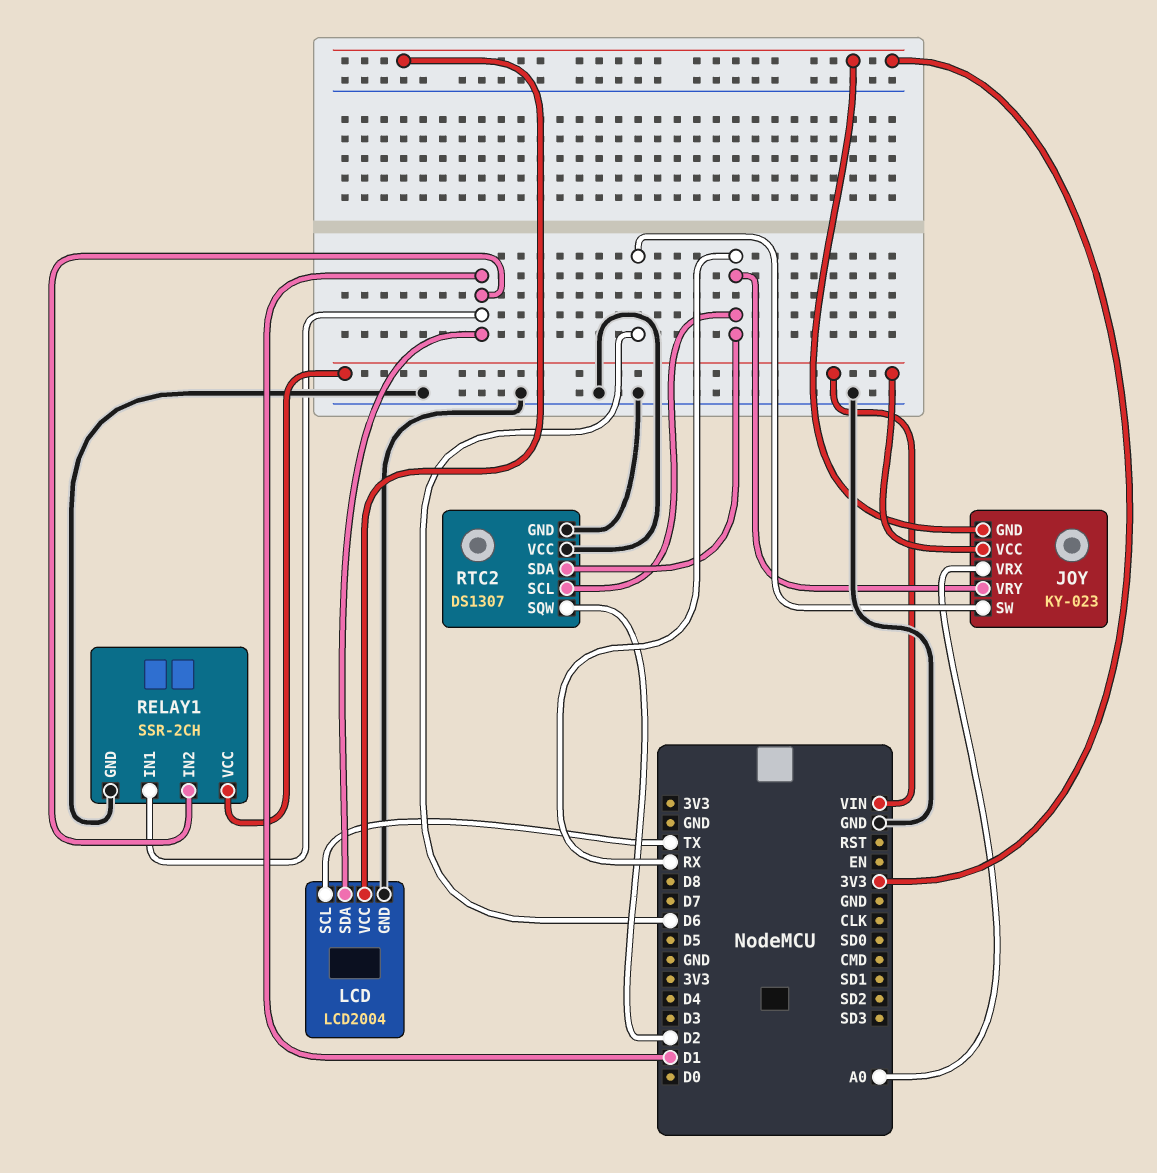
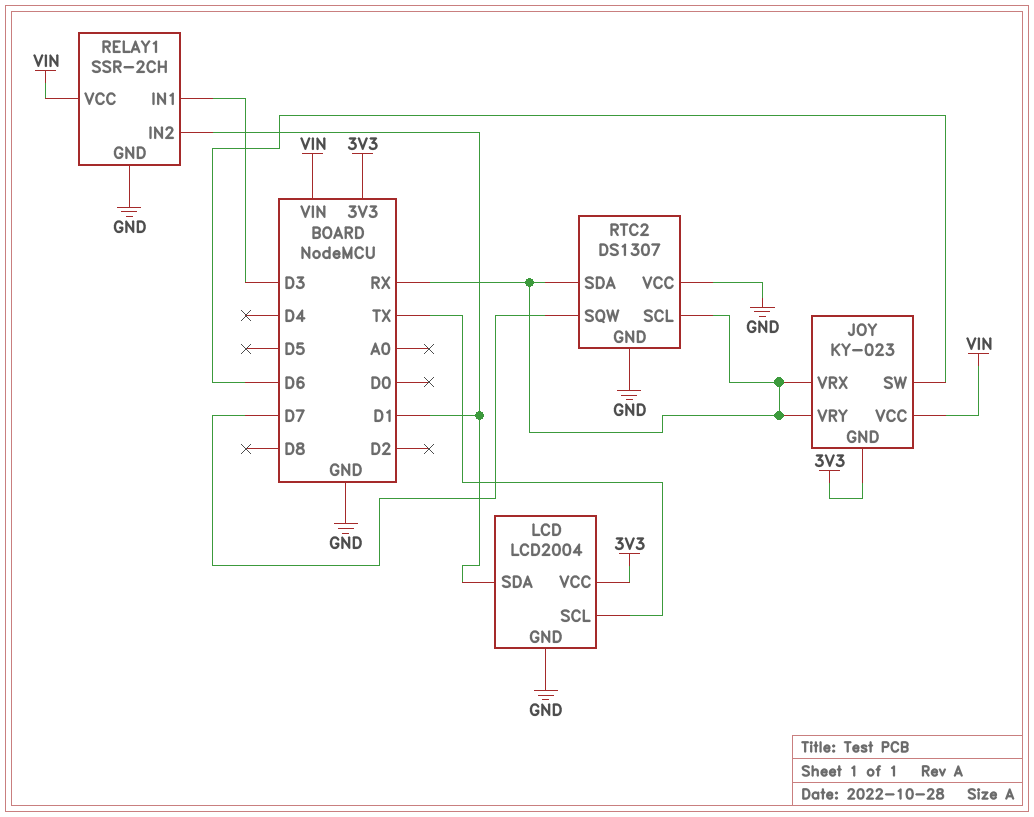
JOY pin VRX: A0 -> RX
RELAY1 pin IN1: D1 -> D3
RTC2 pin SQW: D2 -> D7

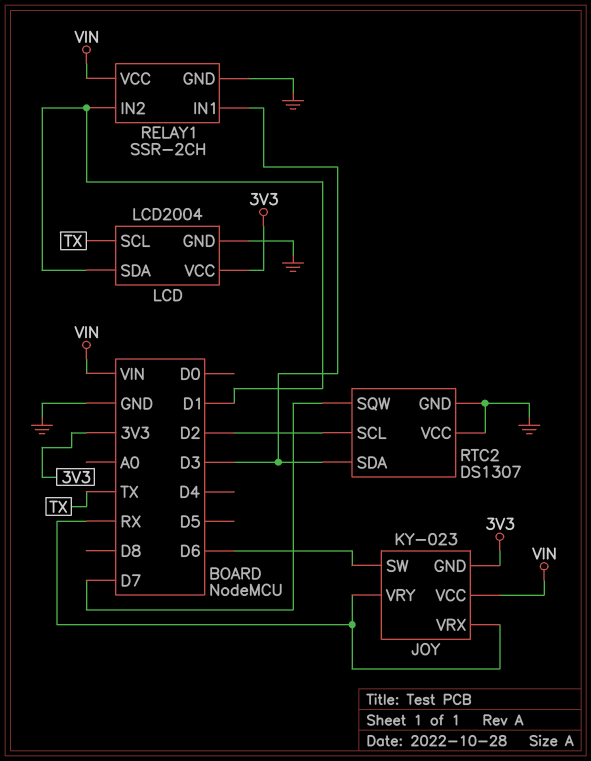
RTC2 pin SCL: RX -> D2
RTC2 pin SDA: RX -> D3

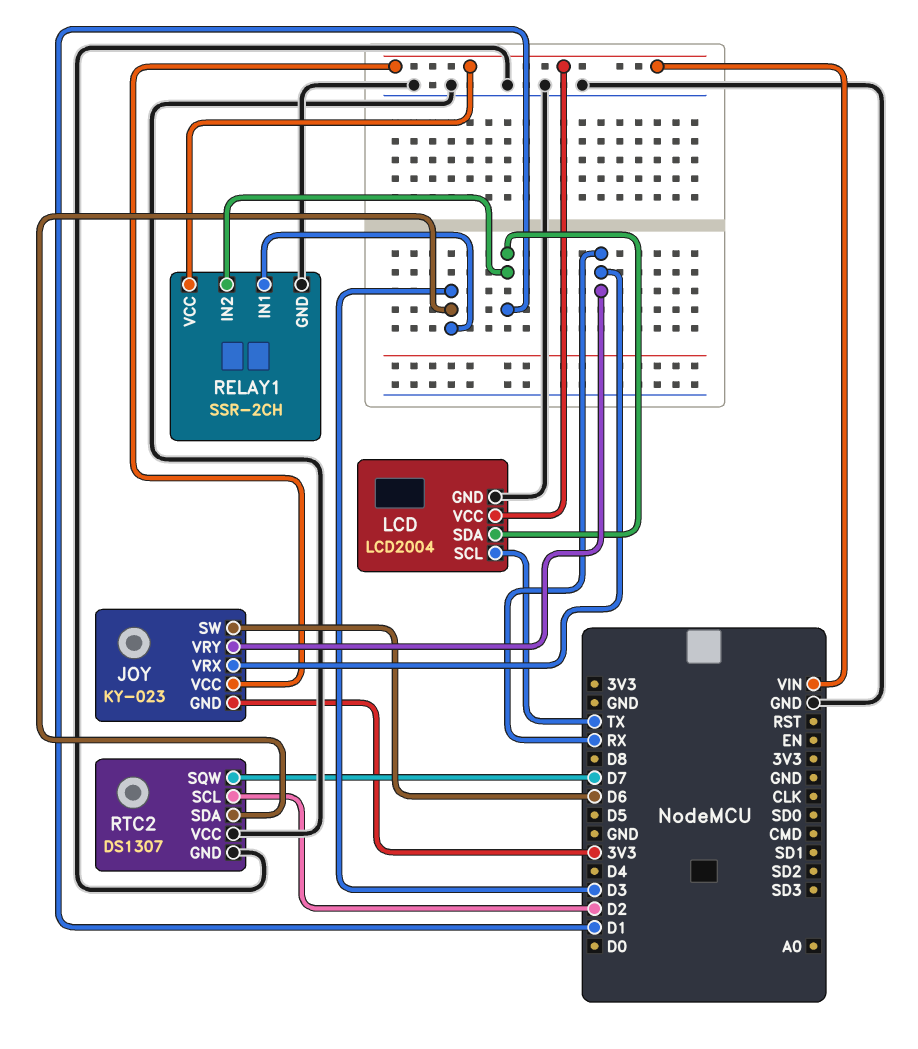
LCD pin VCC: 3V3 -> VIN

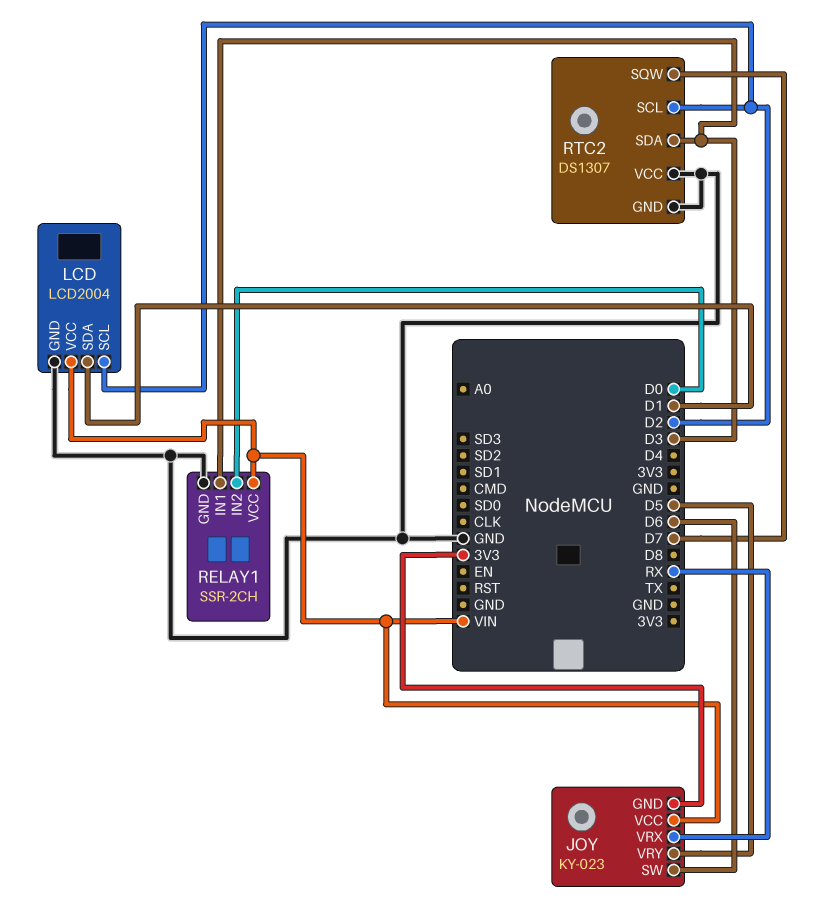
JOY pin VRY: RX -> D5
LCD pin SCL: TX -> D2
RELAY1 pin IN2: D1 -> D0

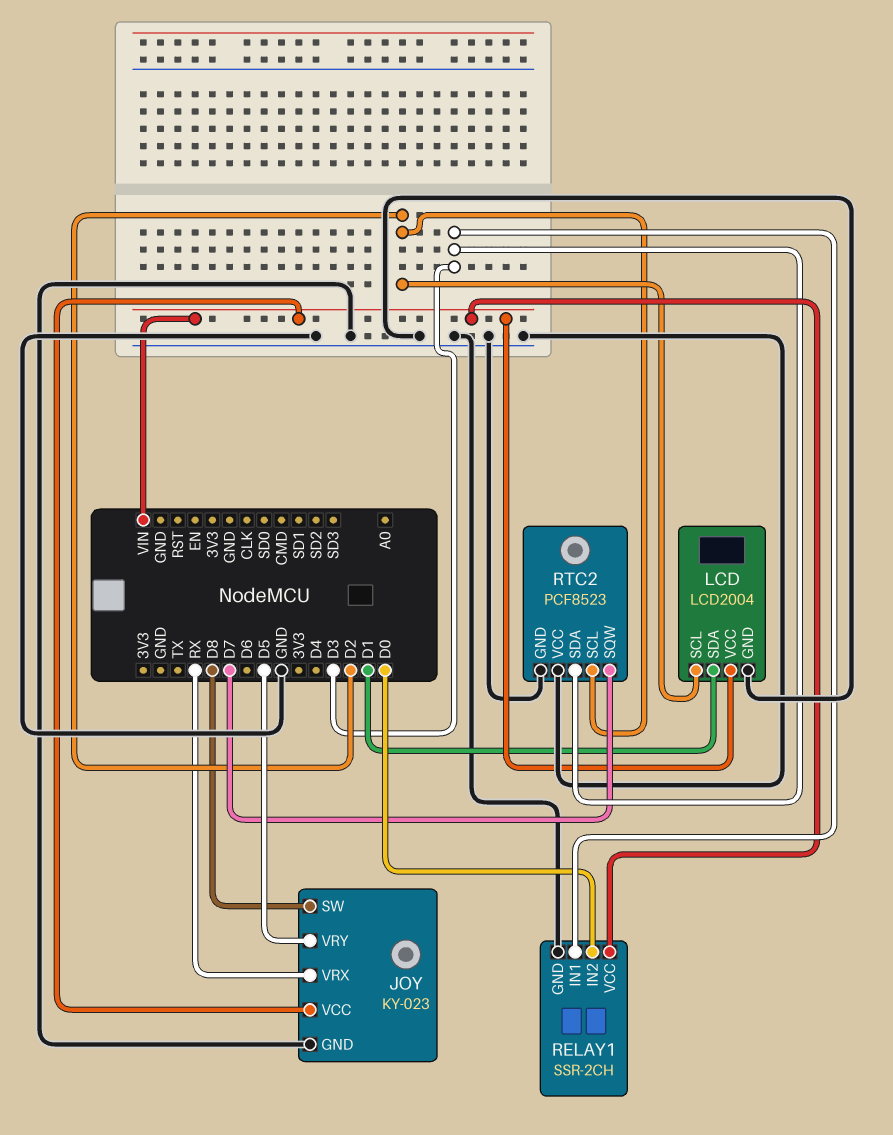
JOY pin GND: 3V3 -> GND
JOY pin SW: D6 -> D8
RTC2: DS1307 -> PCF8523

